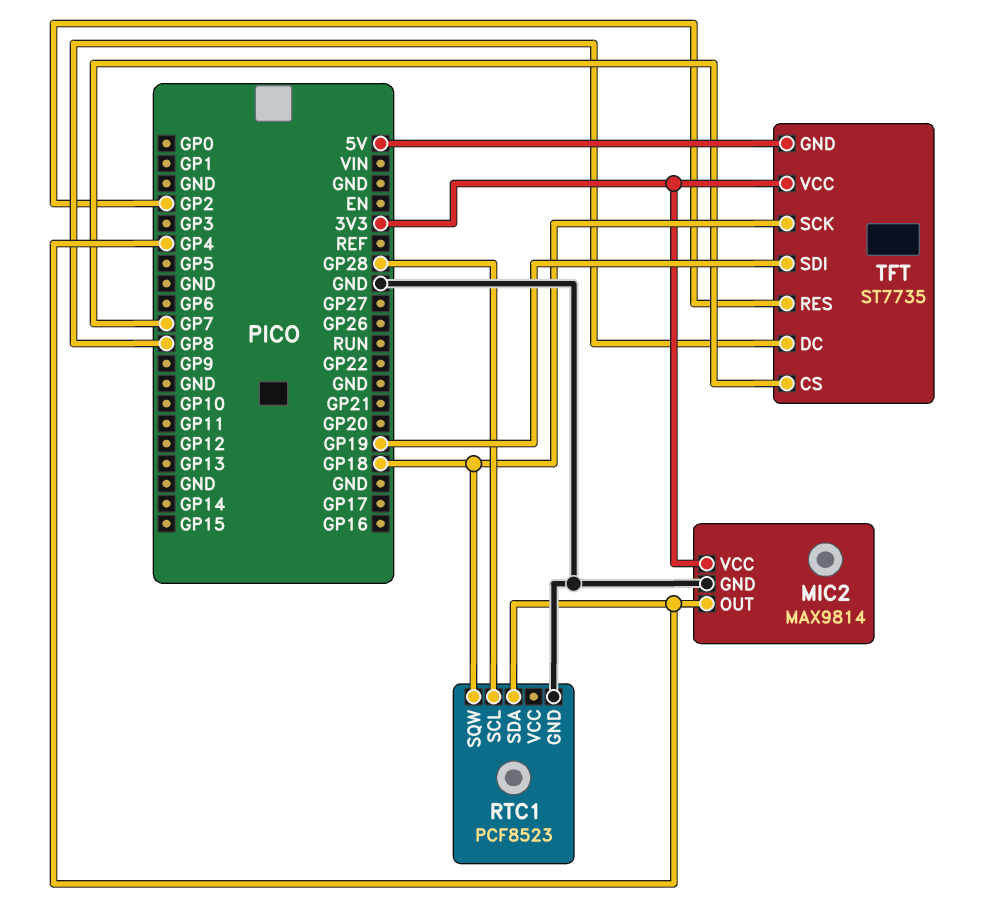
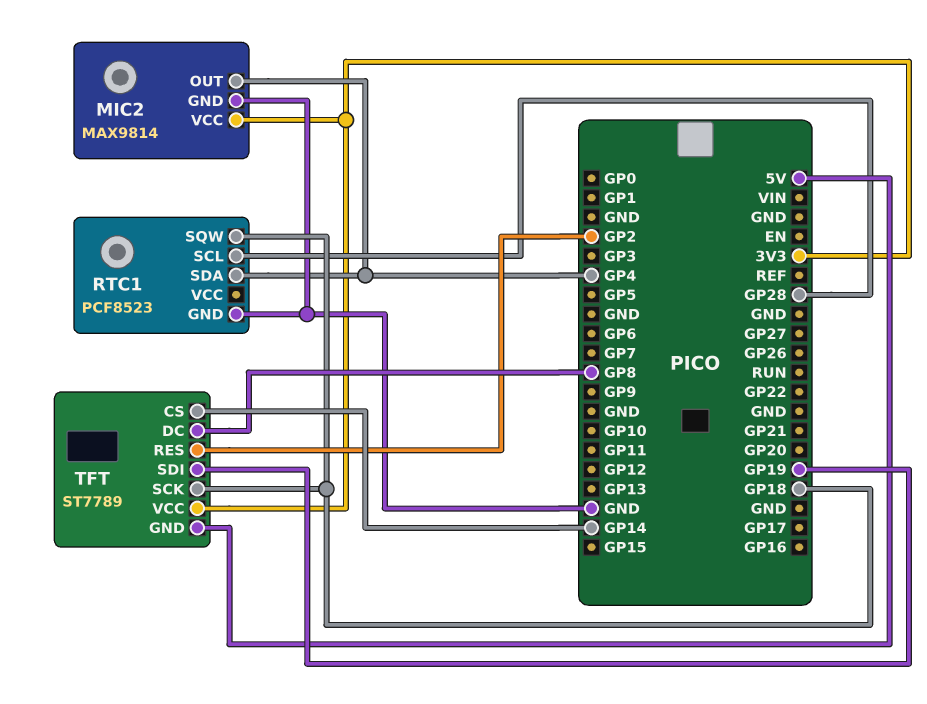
TFT: ST7735 -> ST7789
TFT pin CS: GP7 -> GP14

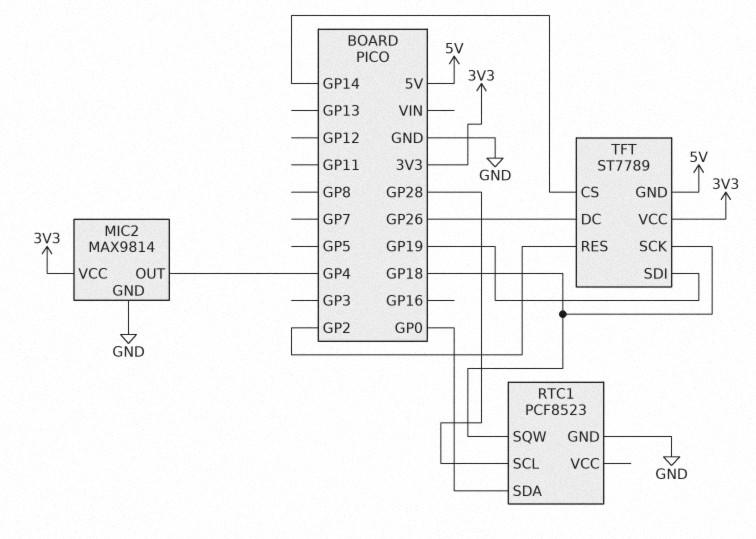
RTC1 pin SDA: GP4 -> GP0
TFT pin DC: GP8 -> GP26

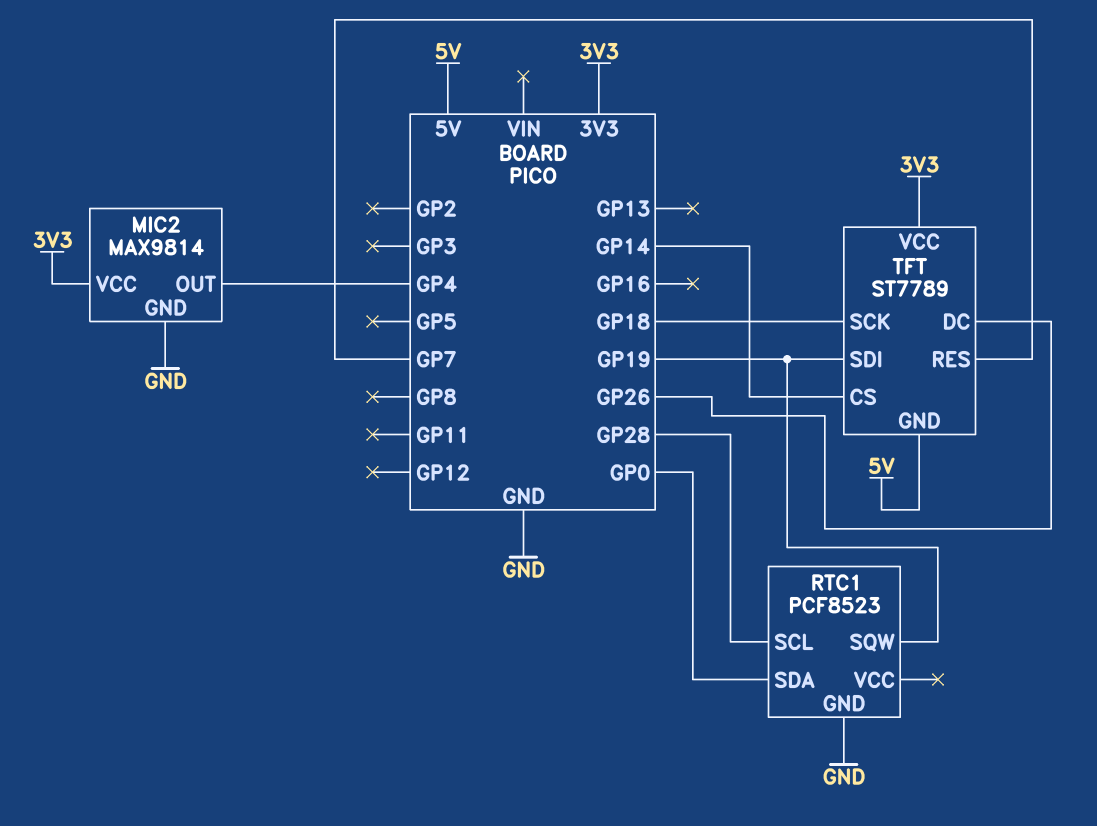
RTC1 pin SQW: GP18 -> GP19
TFT pin RES: GP2 -> GP7

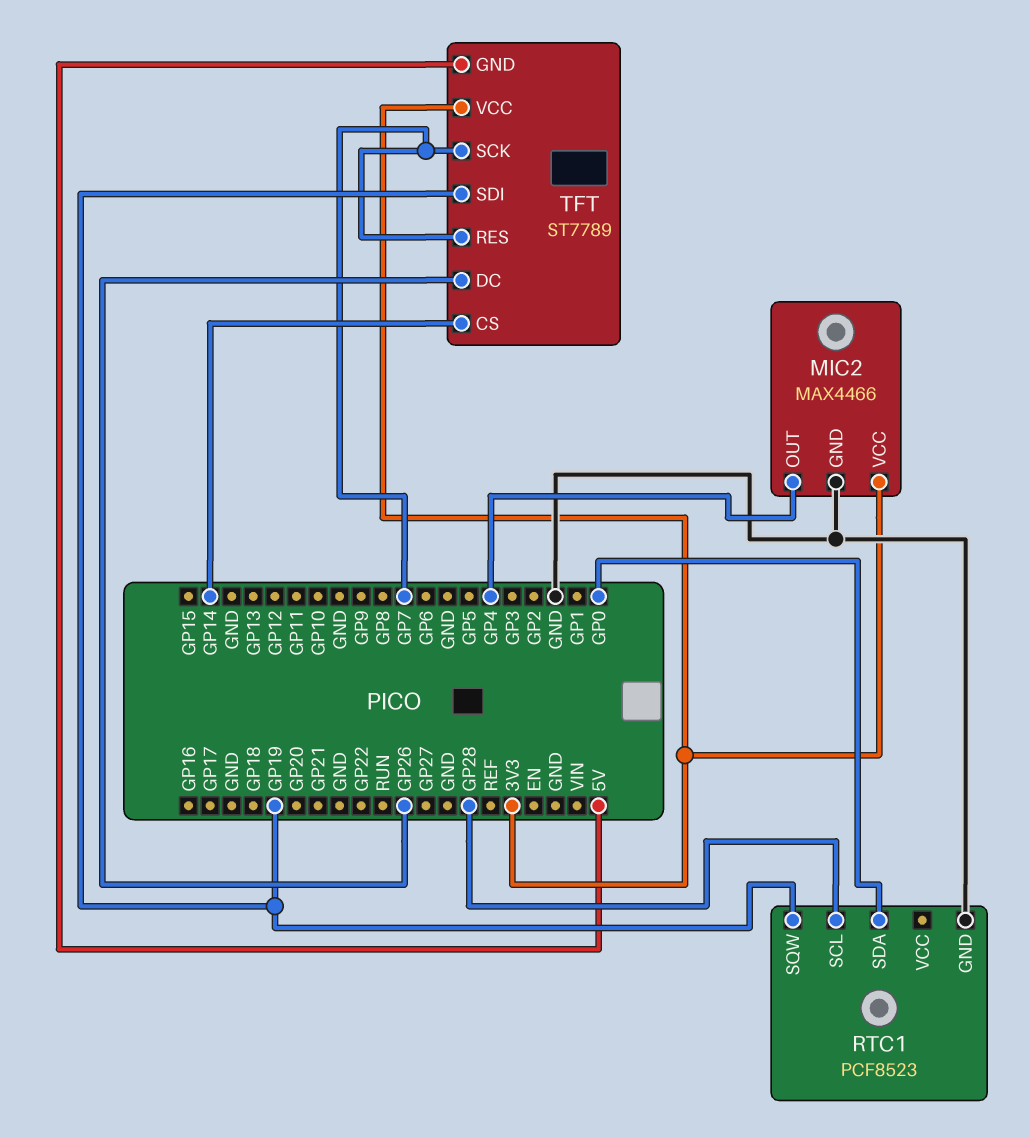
MIC2: MAX9814 -> MAX4466
TFT pin SCK: GP18 -> GP7

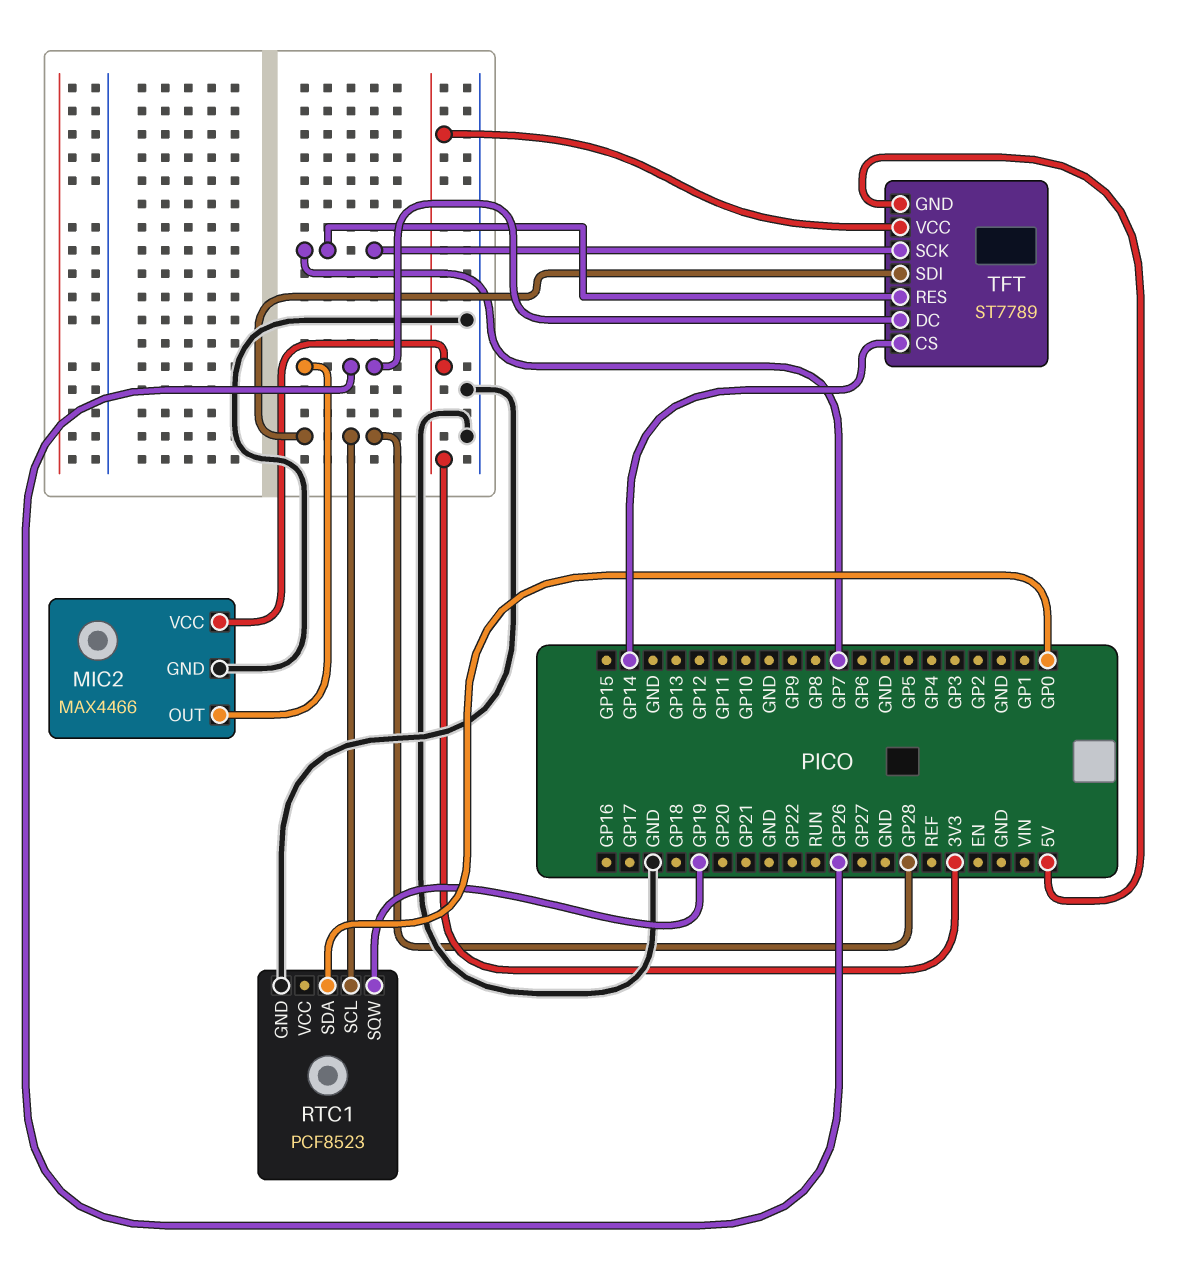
MIC2 pin OUT: GP4 -> GP26
TFT pin SDI: GP19 -> GP28

